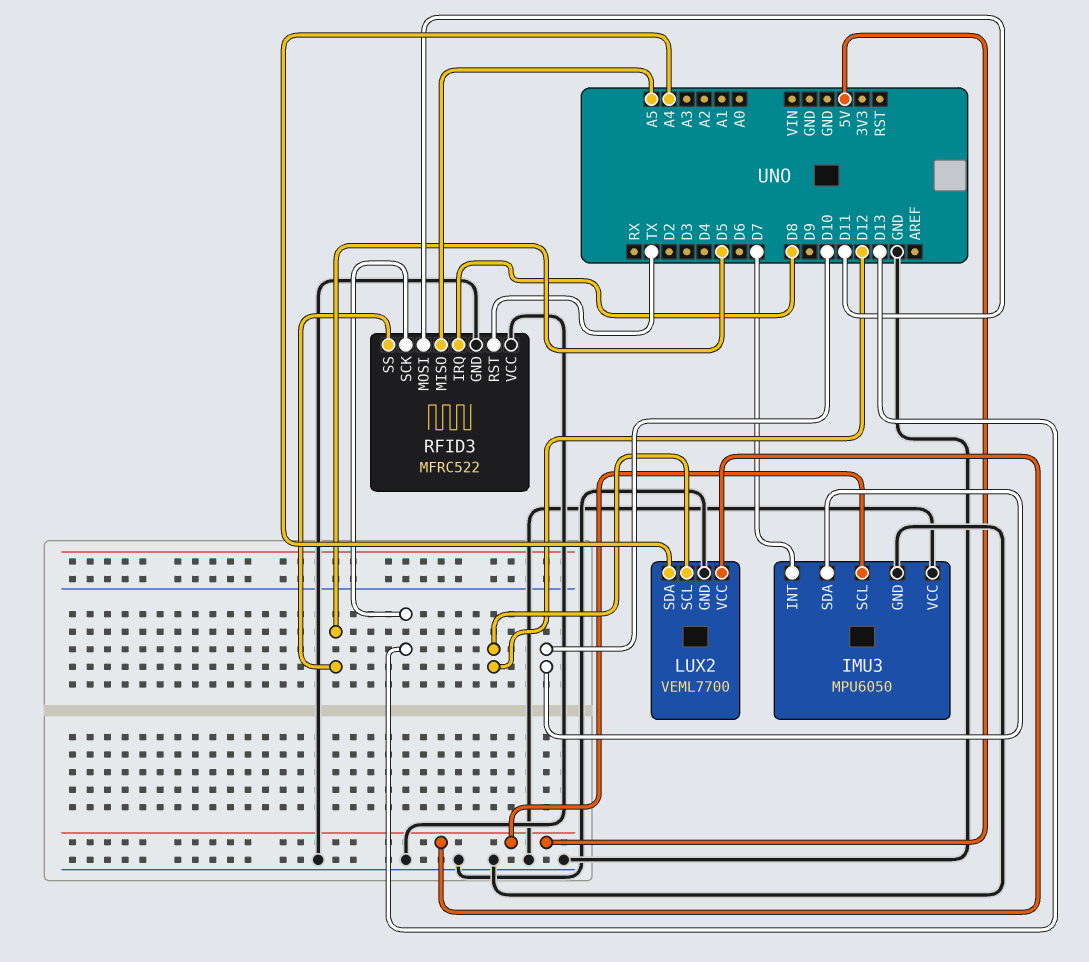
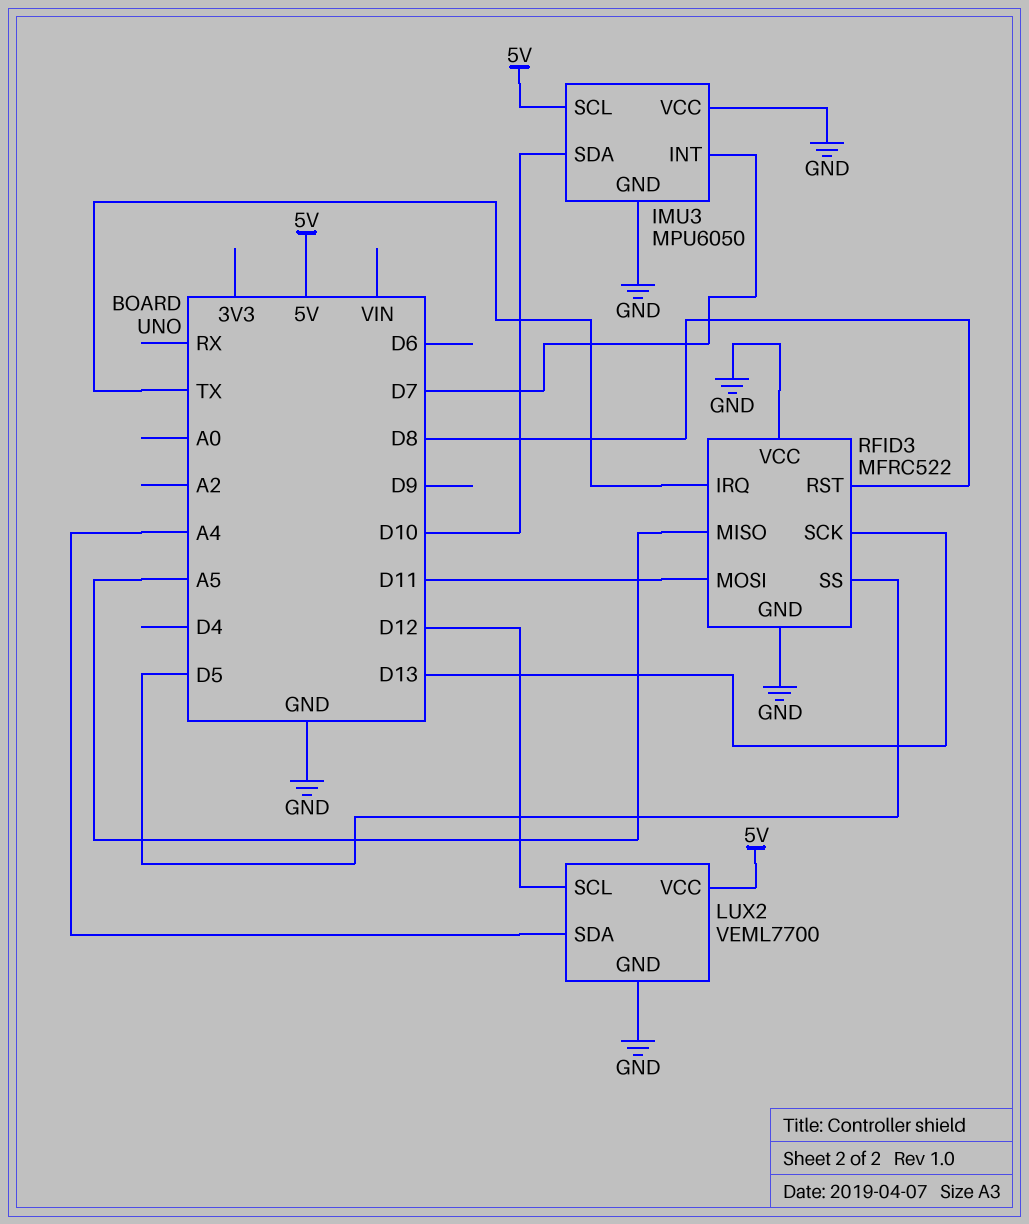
RFID3 pin IRQ: D8 -> TX
RFID3 pin RST: TX -> D8

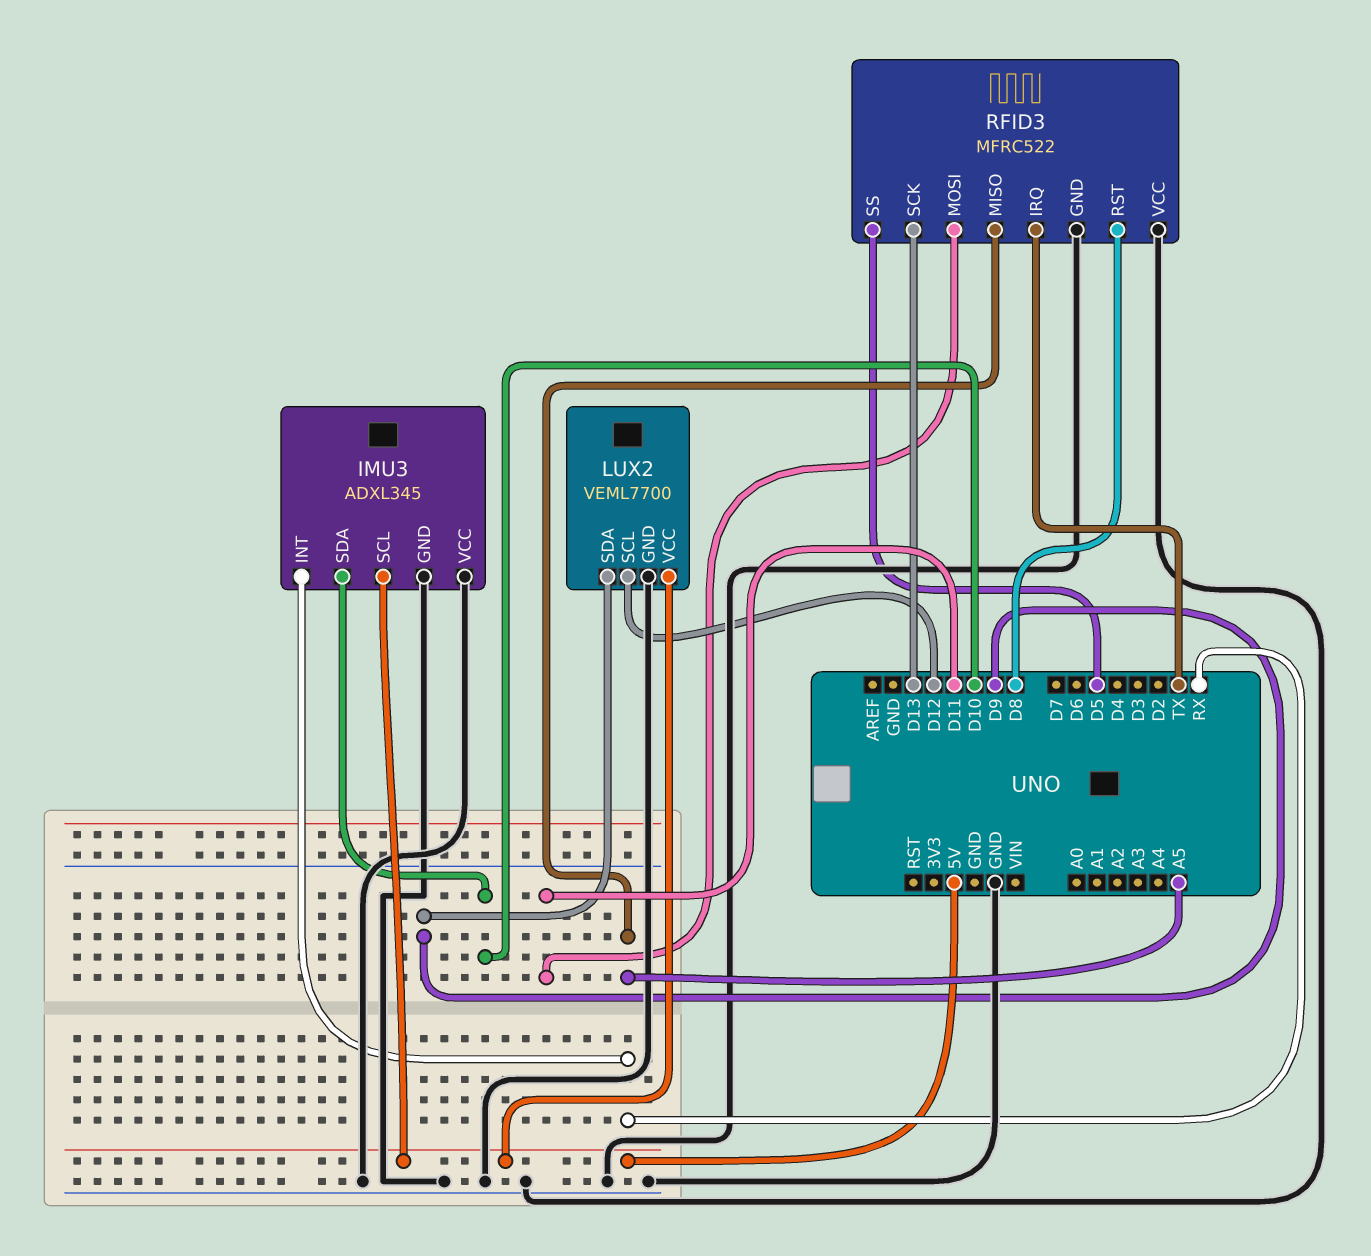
IMU3: MPU6050 -> ADXL345
IMU3 pin INT: D7 -> RX
LUX2 pin SDA: A4 -> D9

